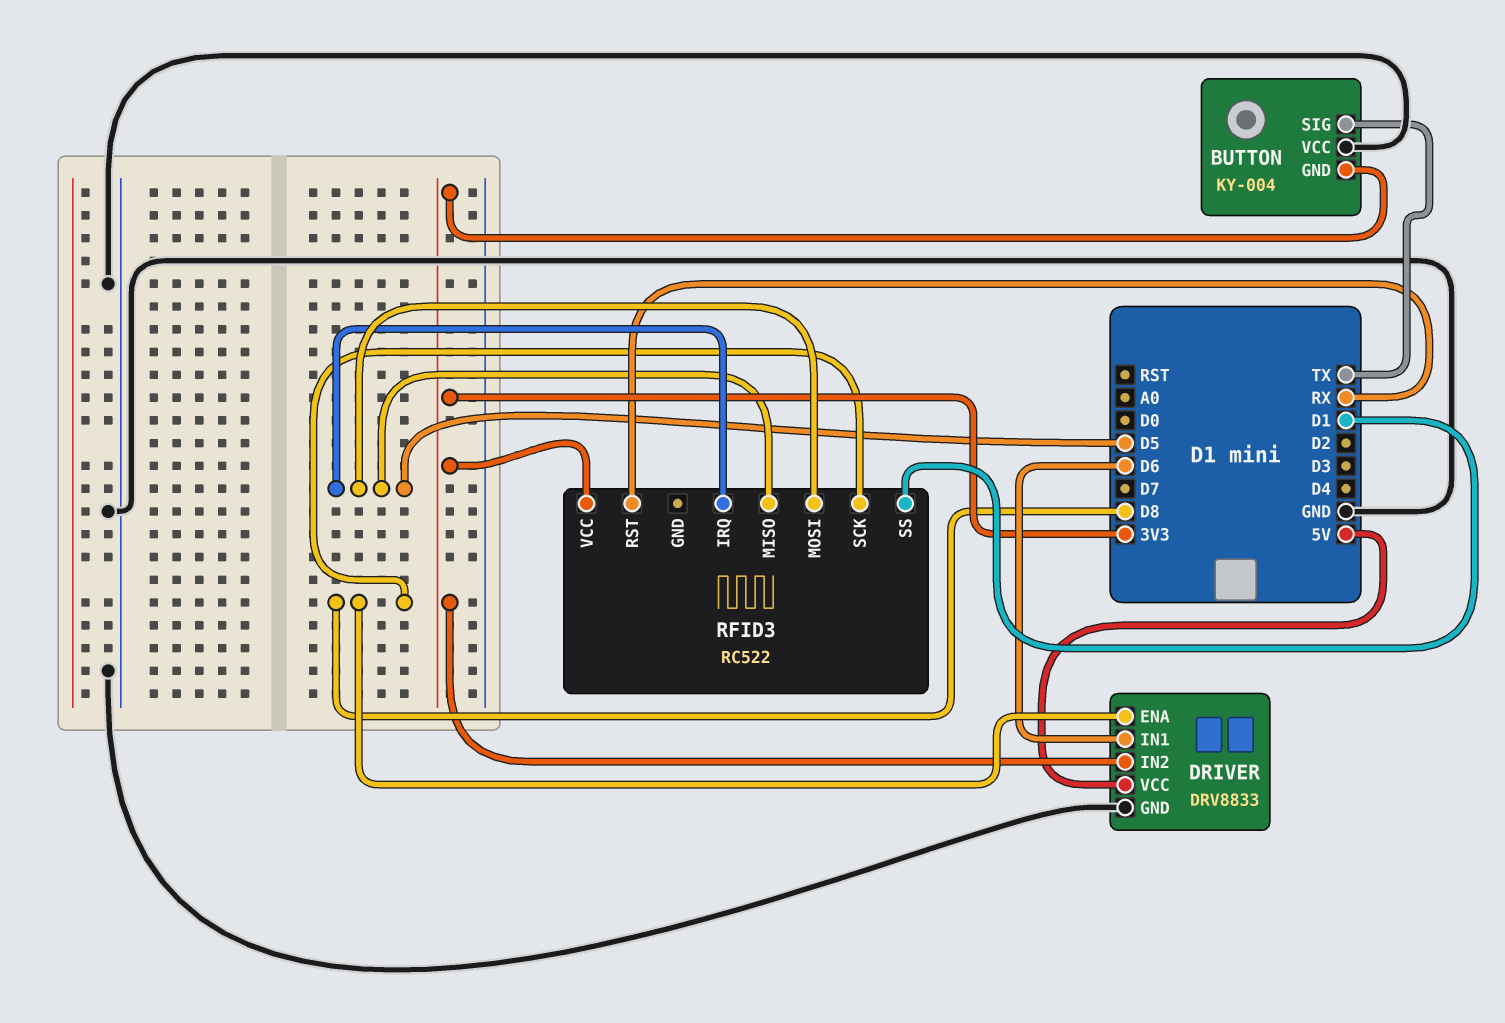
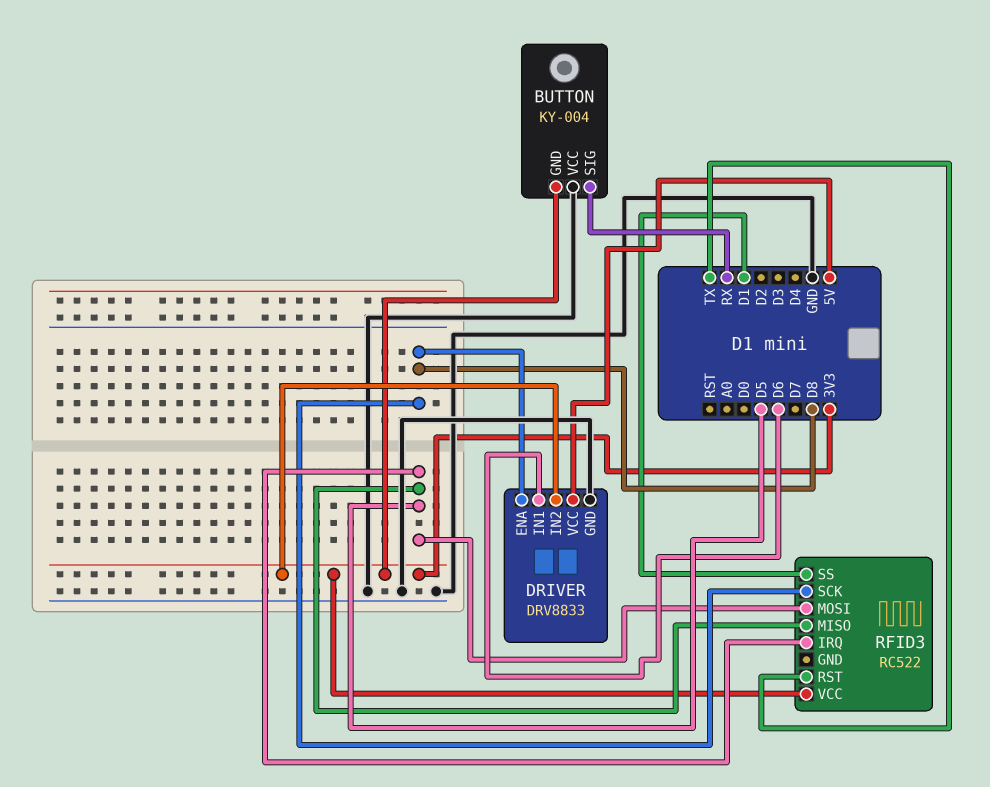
BUTTON pin SIG: TX -> RX
RFID3 pin RST: RX -> TX

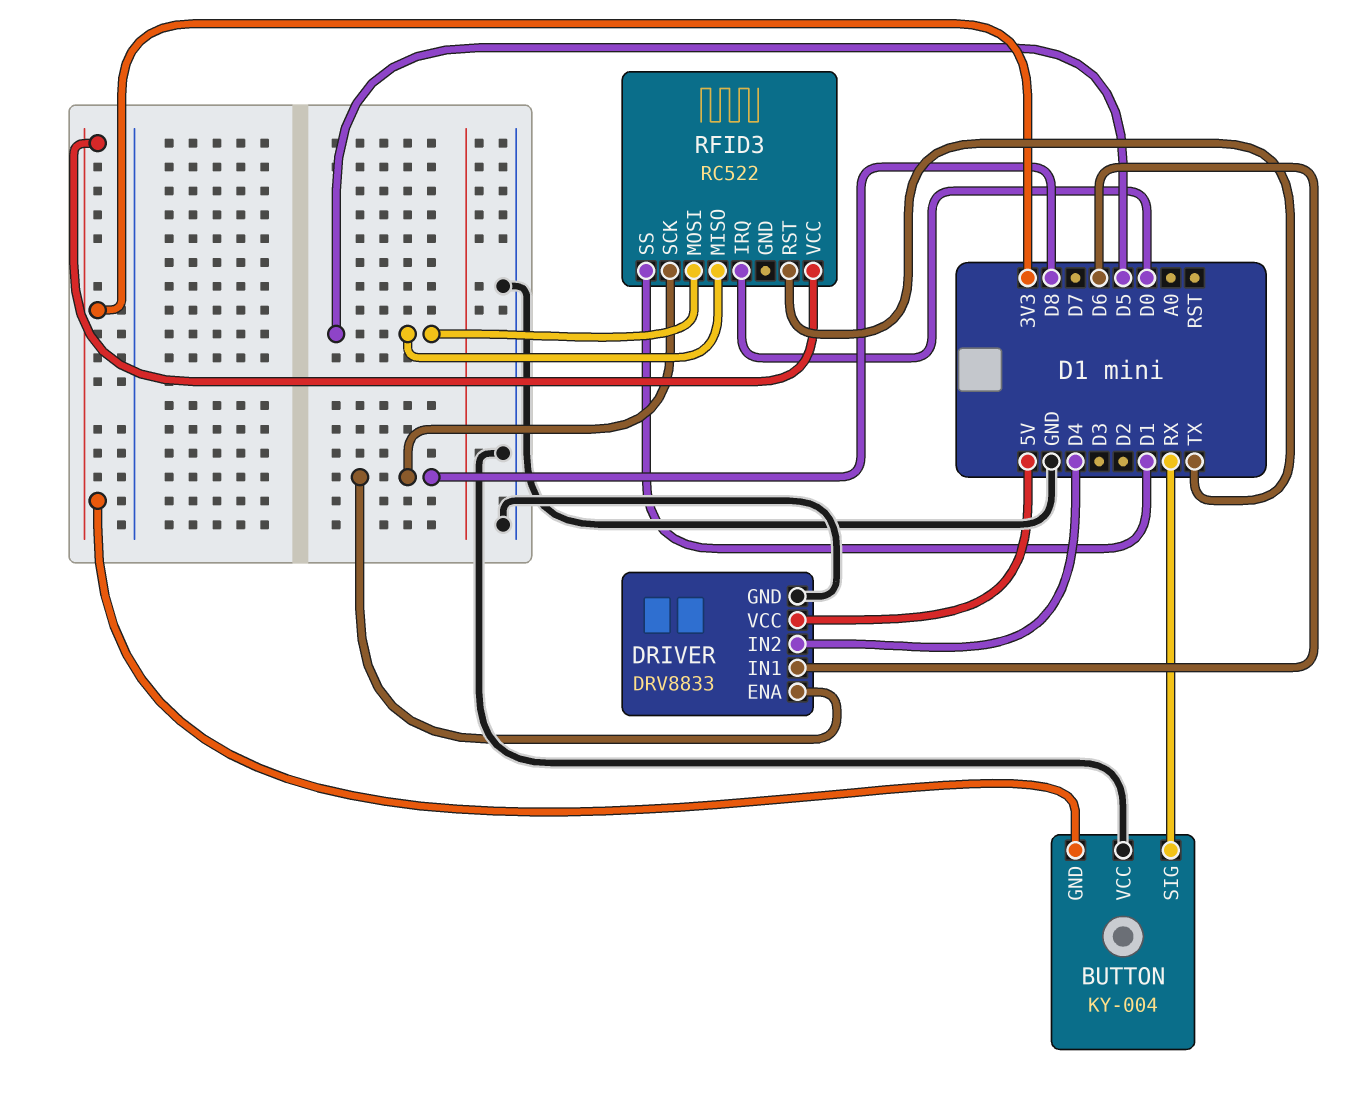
DRIVER pin IN2: 3V3 -> D4
RFID3 pin IRQ: D5 -> D0

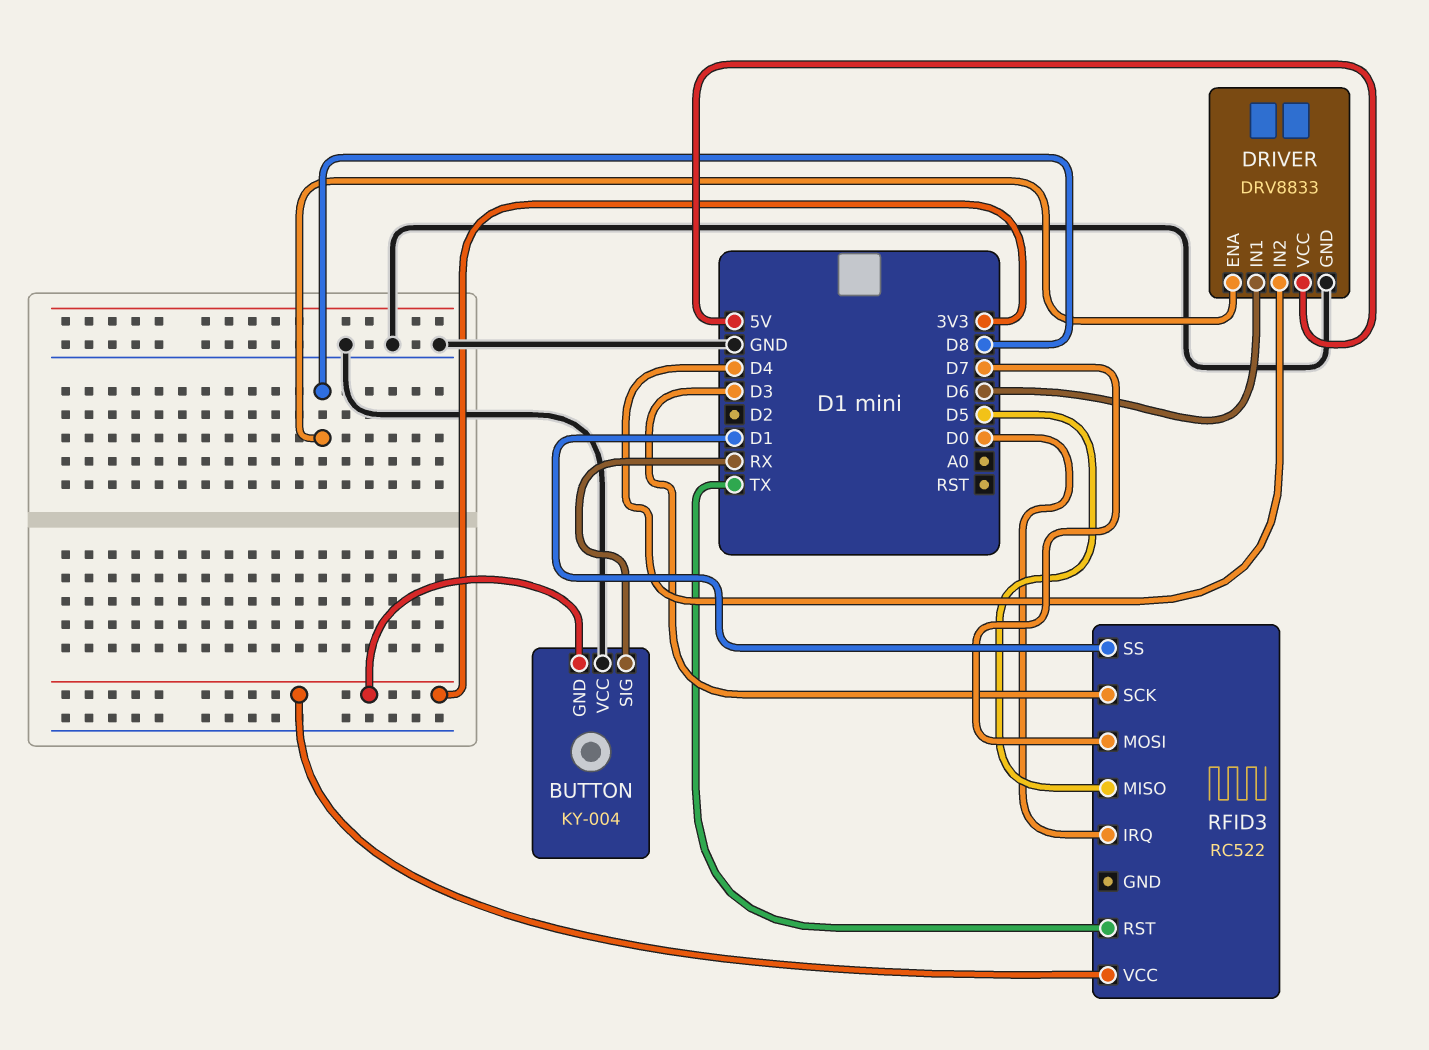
RFID3 pin MOSI: D5 -> D7
RFID3 pin SCK: D8 -> D3

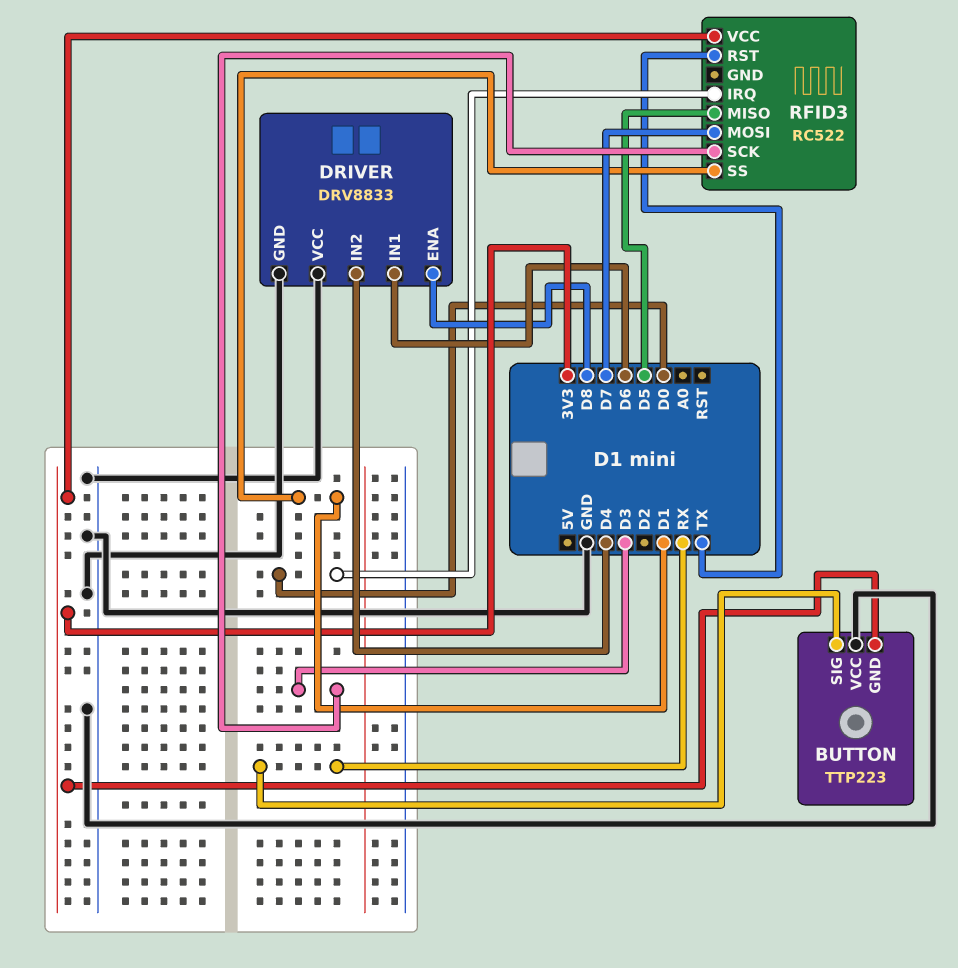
BUTTON: KY-004 -> TTP223
DRIVER pin VCC: 5V -> GND

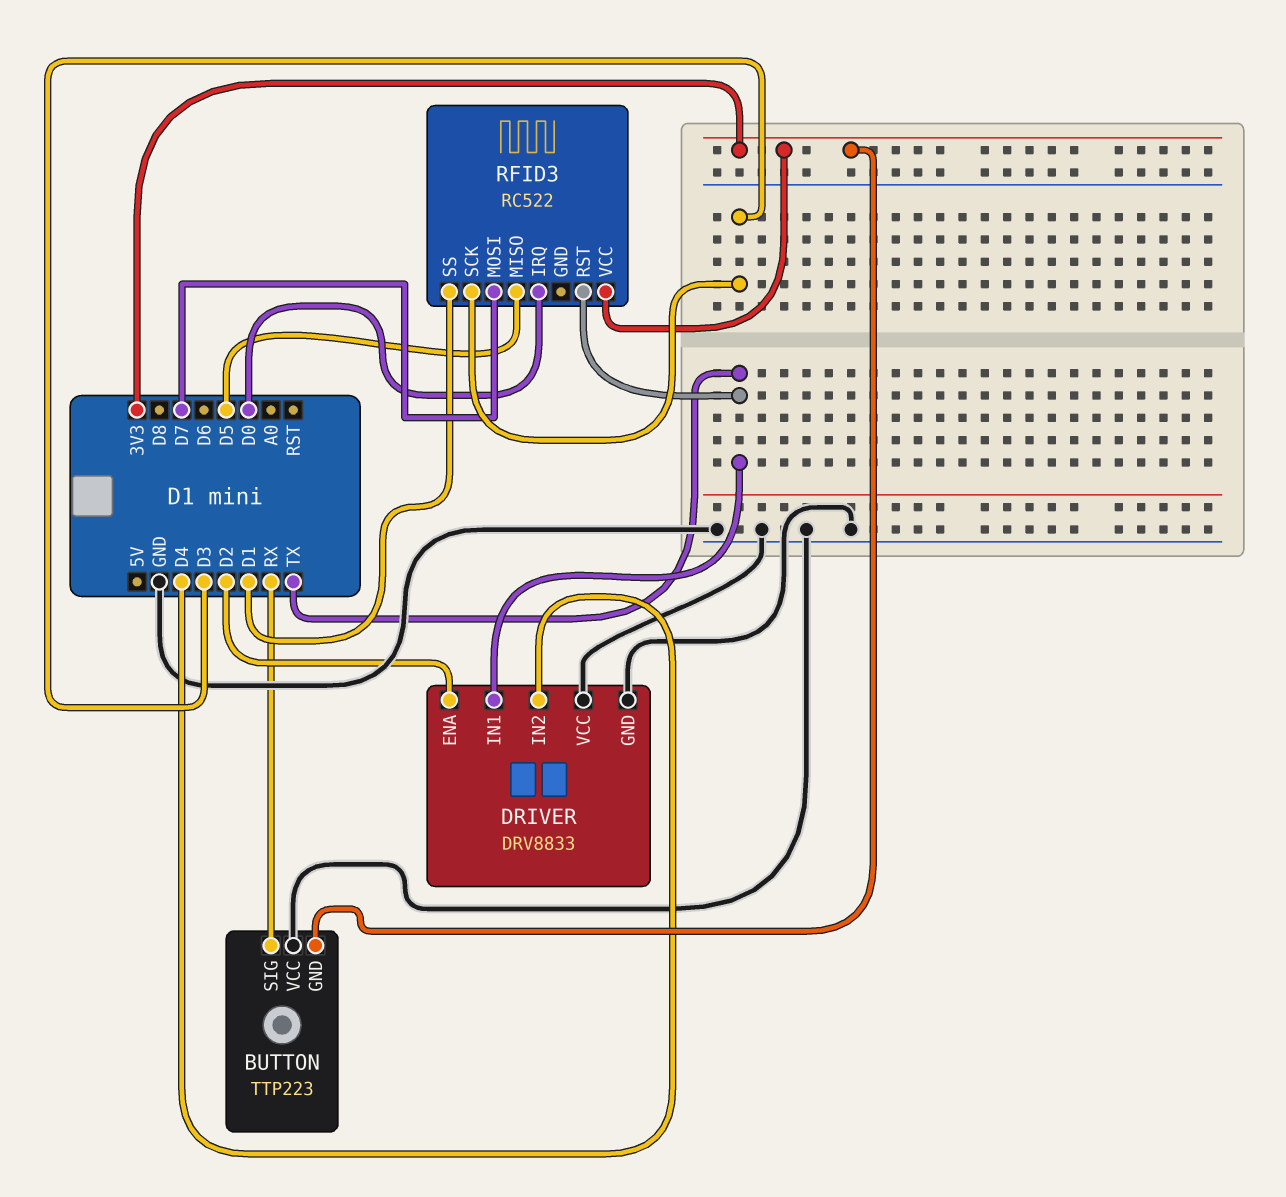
DRIVER pin ENA: D8 -> D2
DRIVER pin IN1: D6 -> TX

